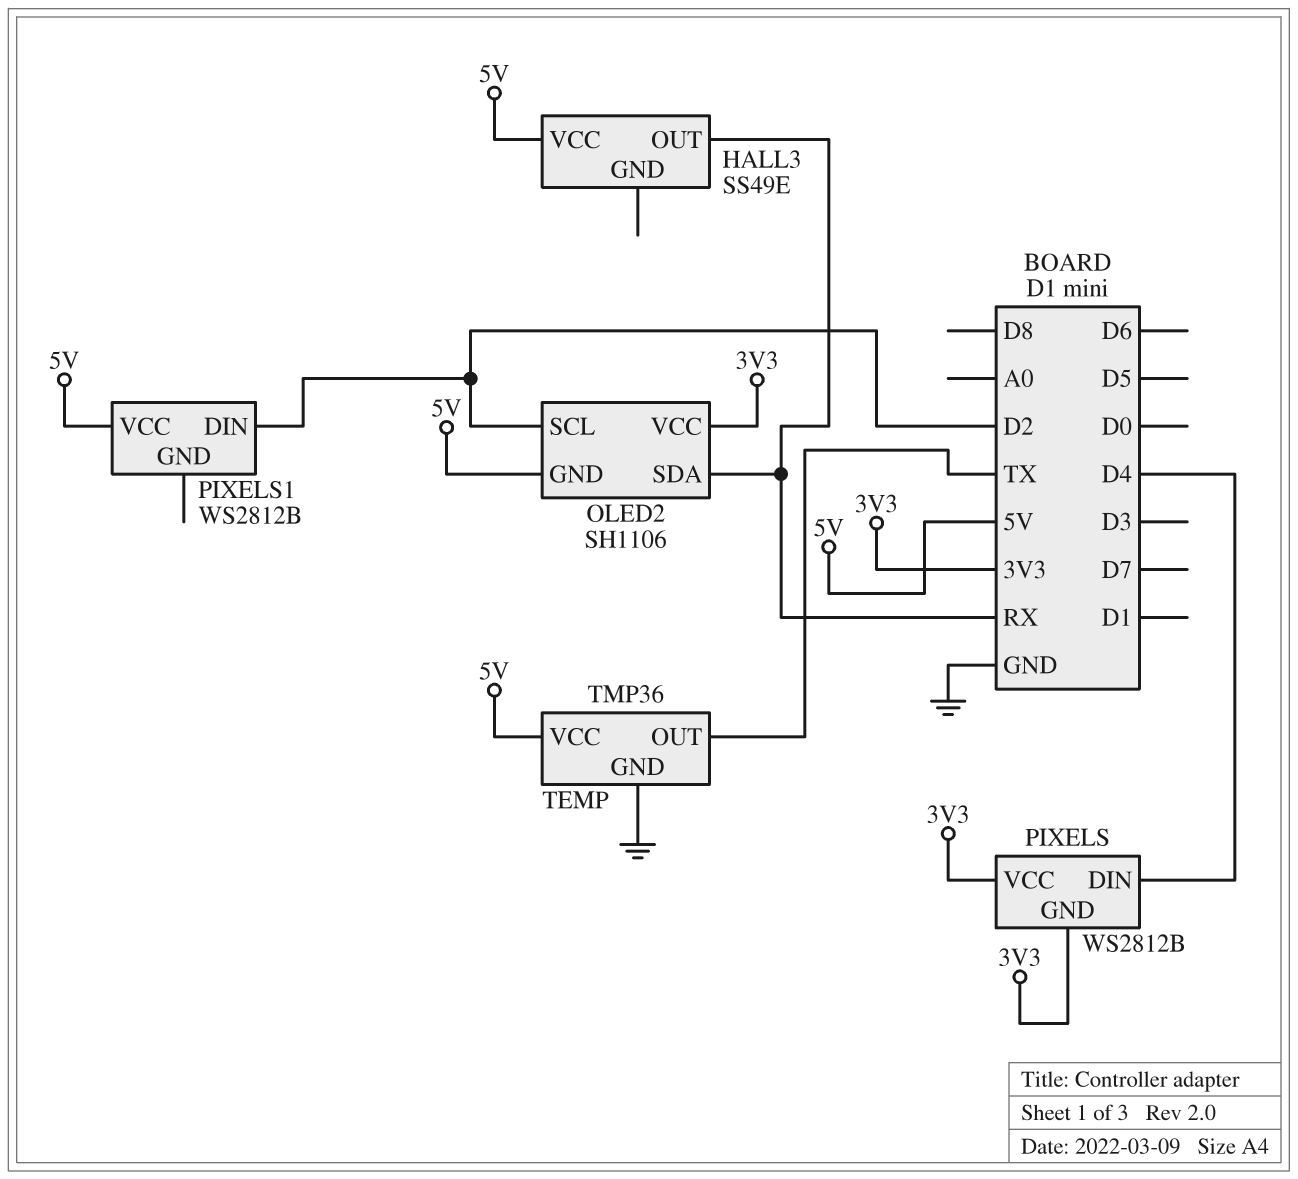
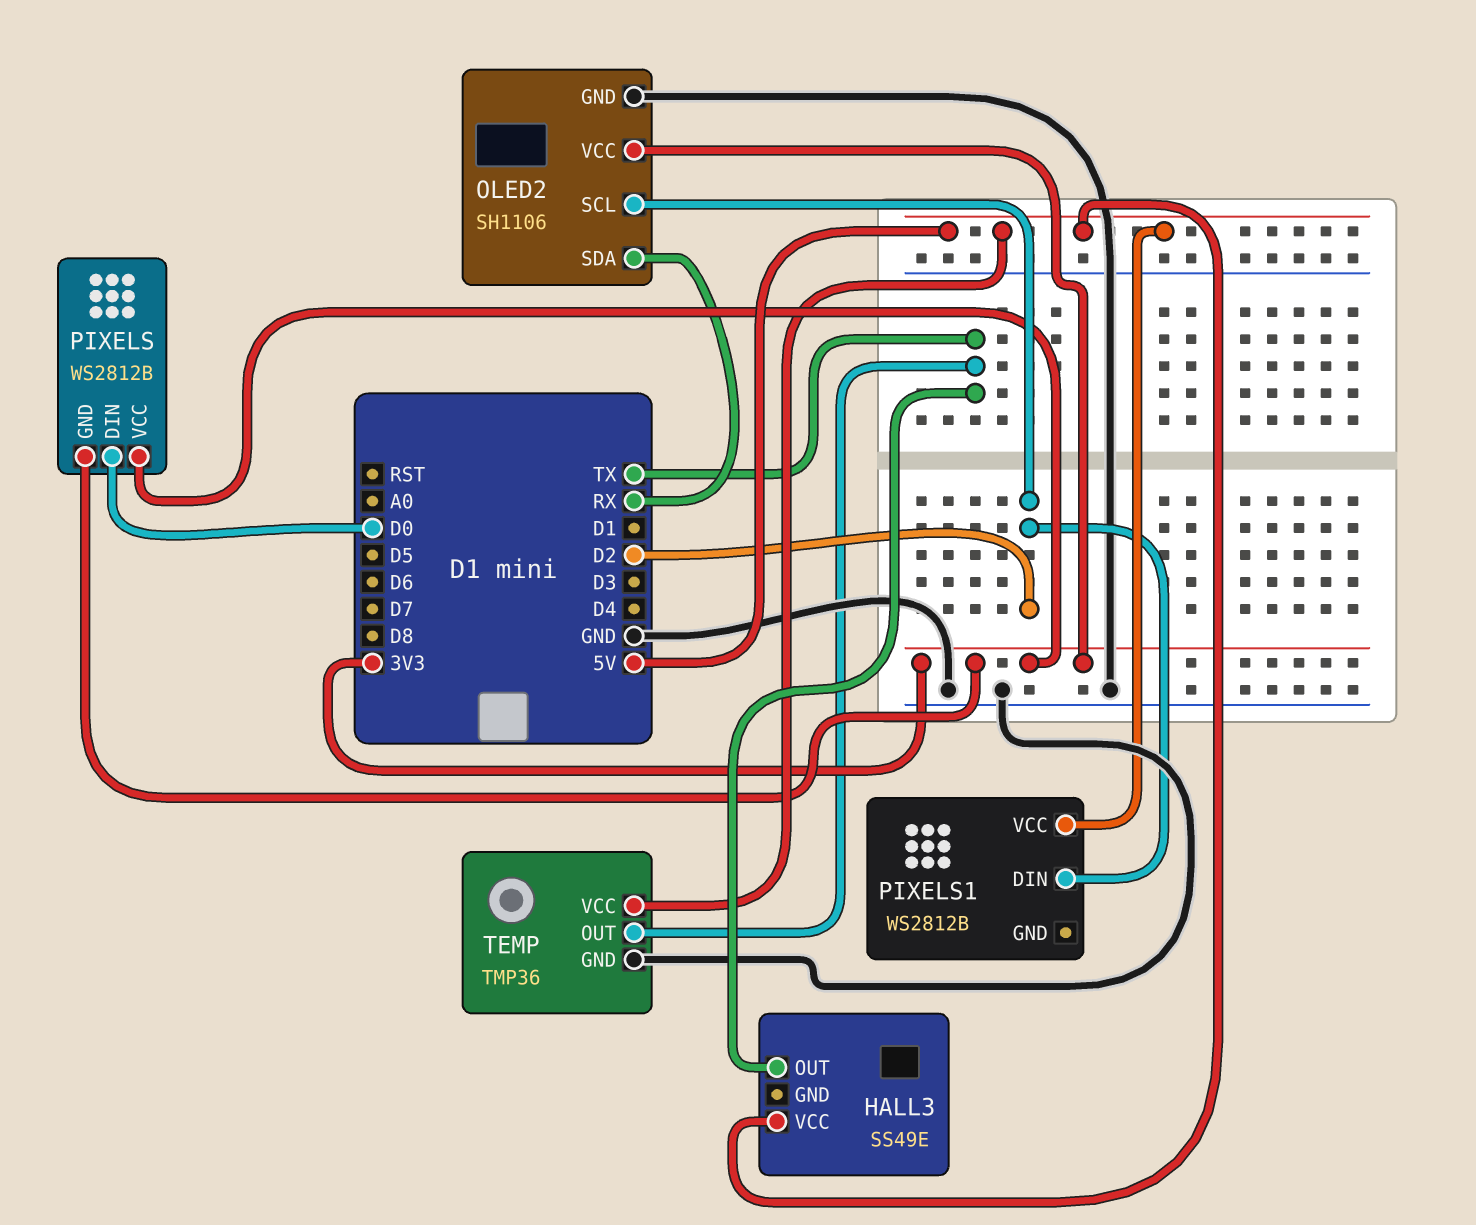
HALL3 pin OUT: RX -> TX
OLED2 pin GND: 5V -> GND
PIXELS pin DIN: D4 -> D0

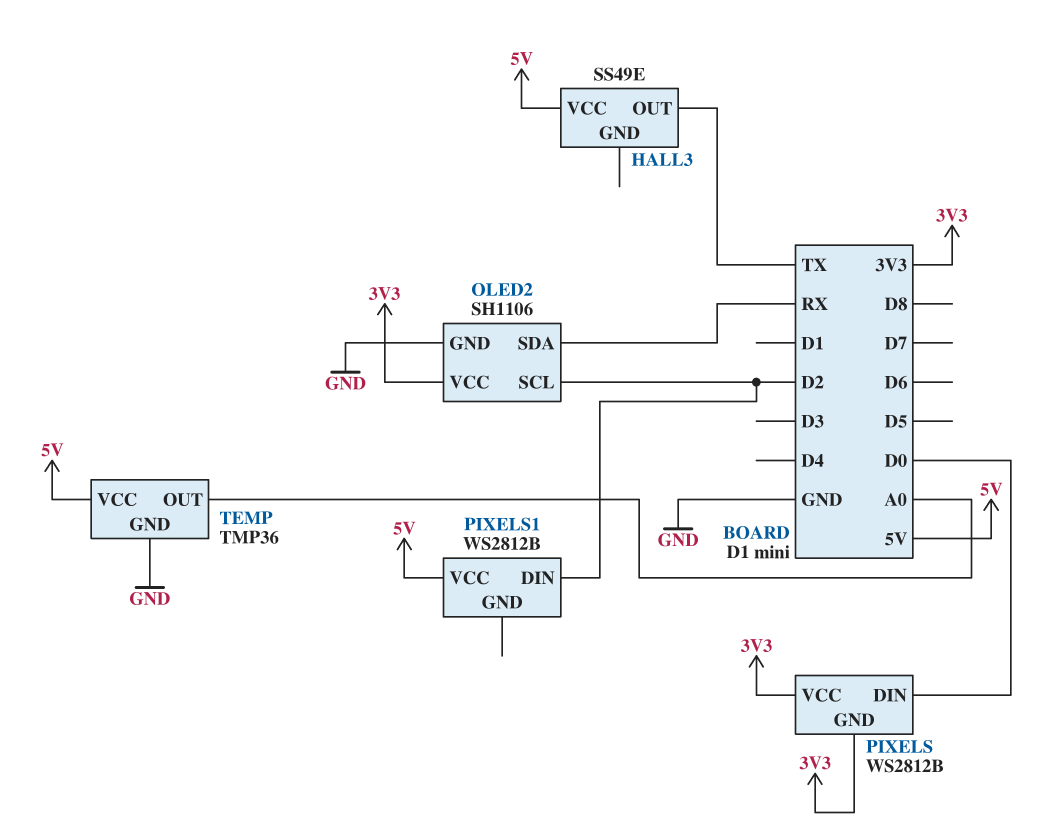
TEMP pin OUT: TX -> A0

